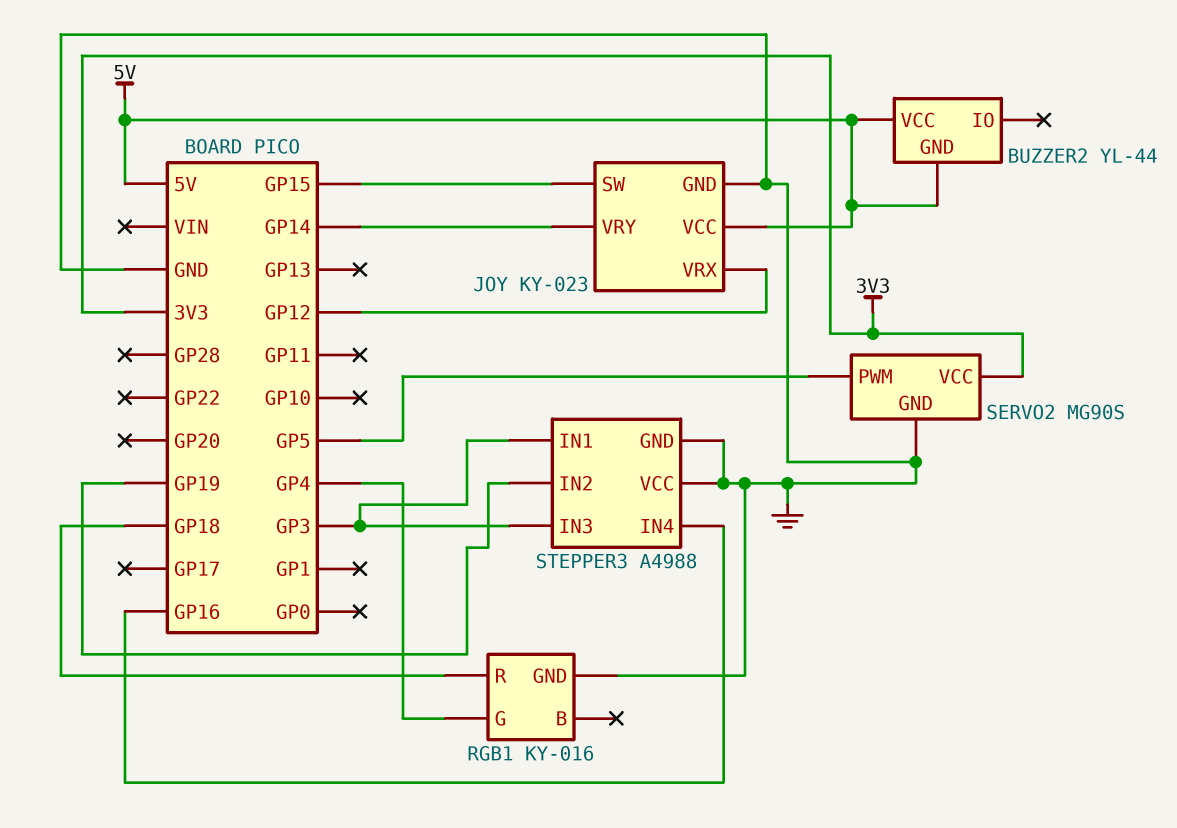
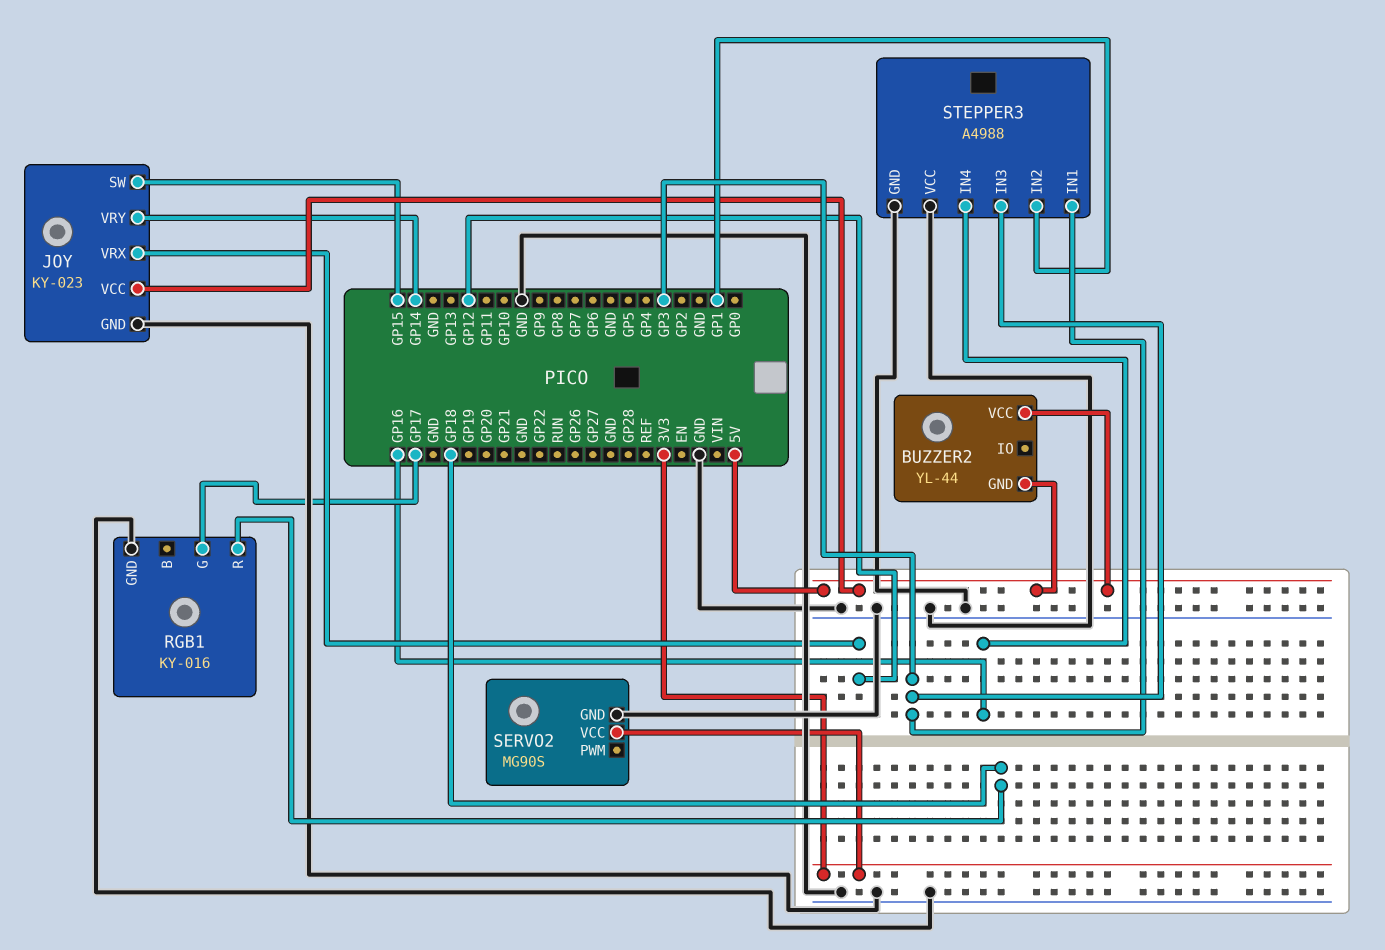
RGB1 pin G: GP4 -> GP17
SERVO2 pin PWM: GP5 -> none
STEPPER3 pin IN2: GP19 -> GP1

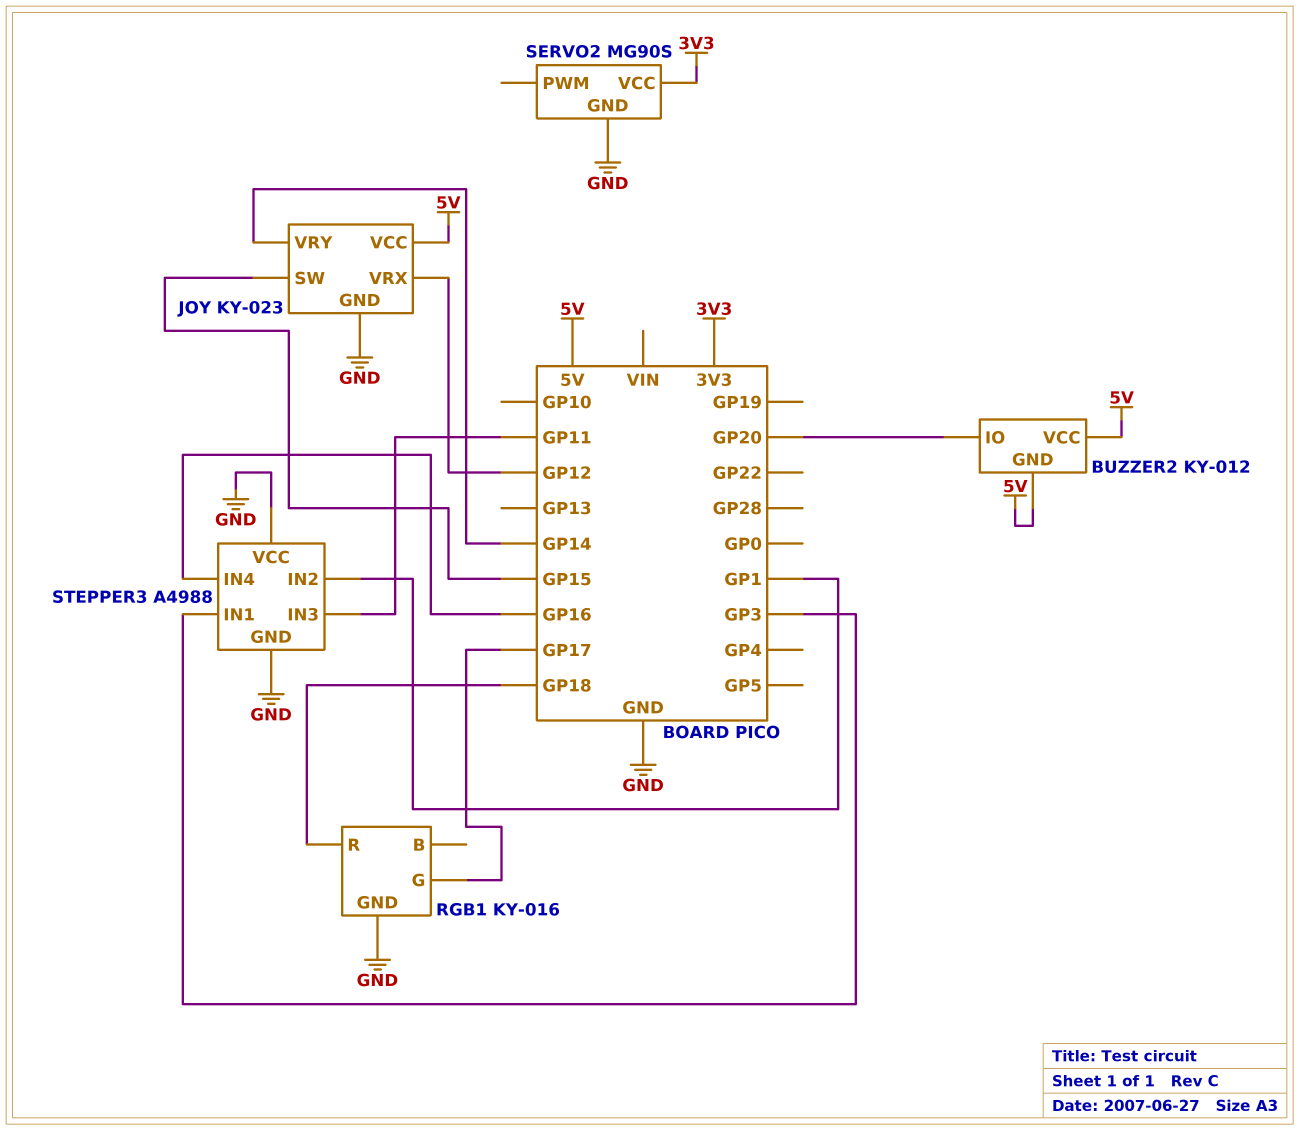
BUZZER2: YL-44 -> KY-012
BUZZER2 pin IO: none -> GP20
STEPPER3 pin IN3: GP3 -> GP11

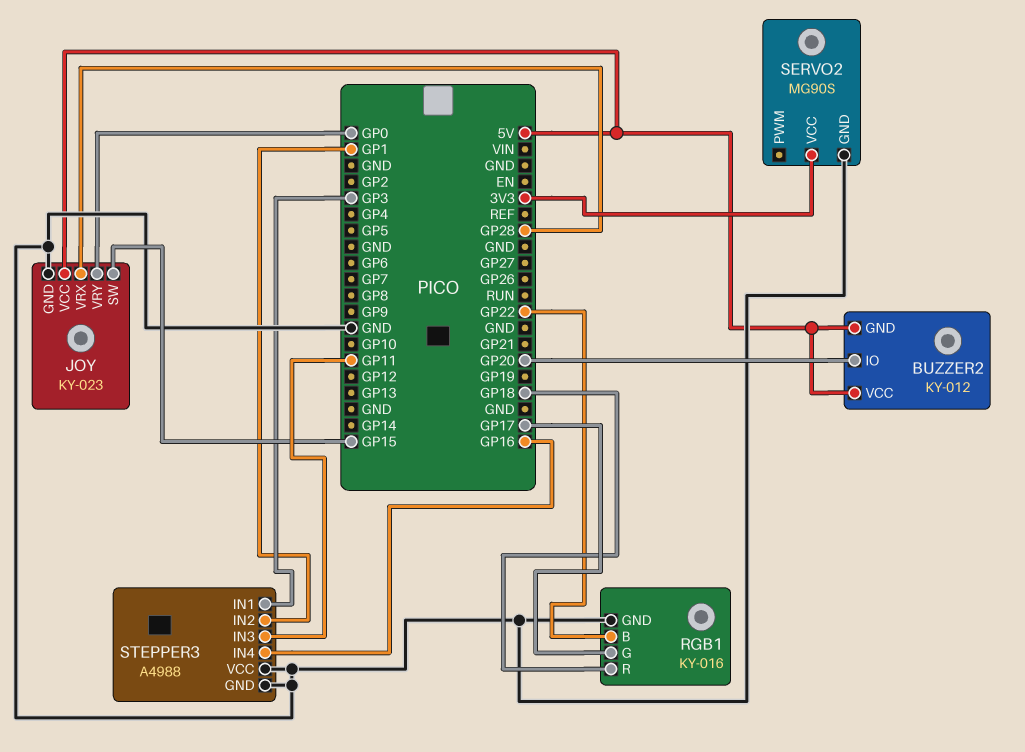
JOY pin VRX: GP12 -> GP28
JOY pin VRY: GP14 -> GP0
RGB1 pin B: none -> GP22

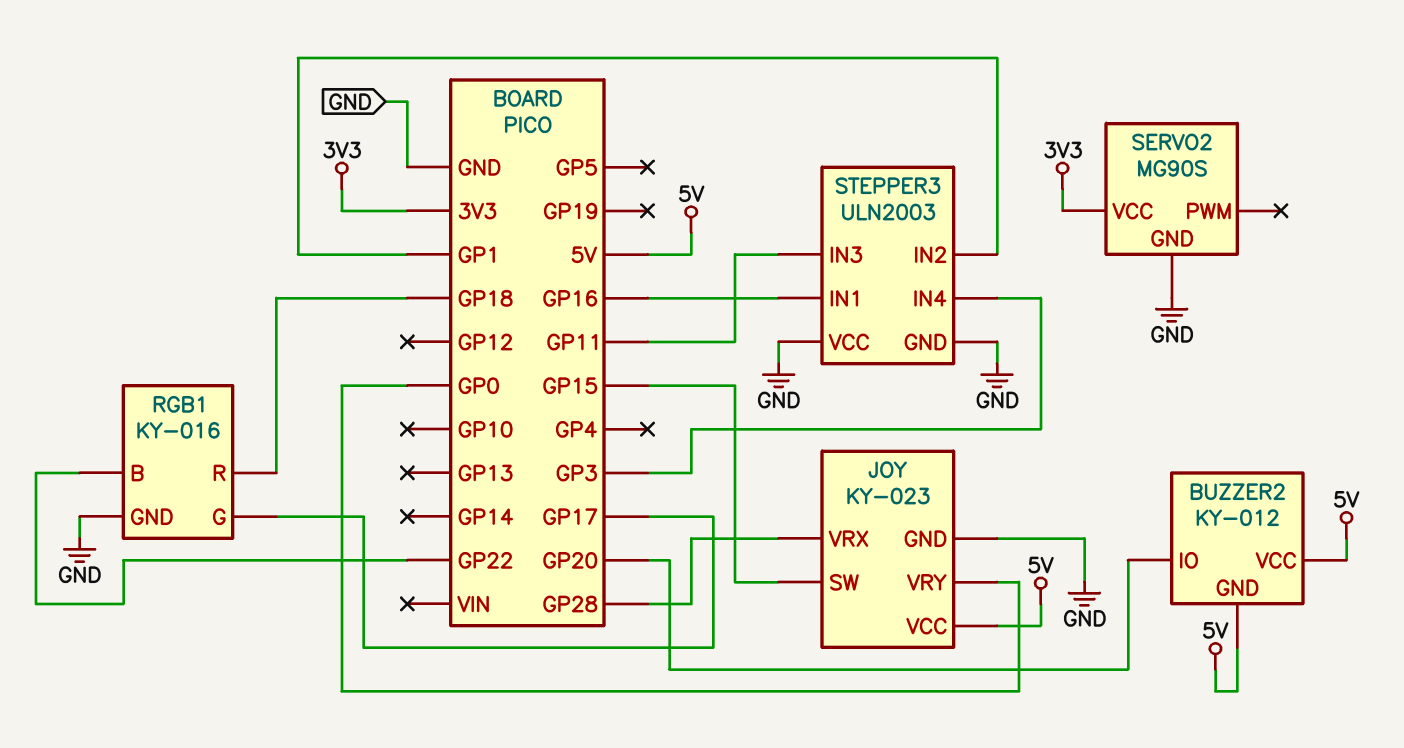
STEPPER3: A4988 -> ULN2003
STEPPER3 pin IN1: GP3 -> GP16
STEPPER3 pin IN4: GP16 -> GP3

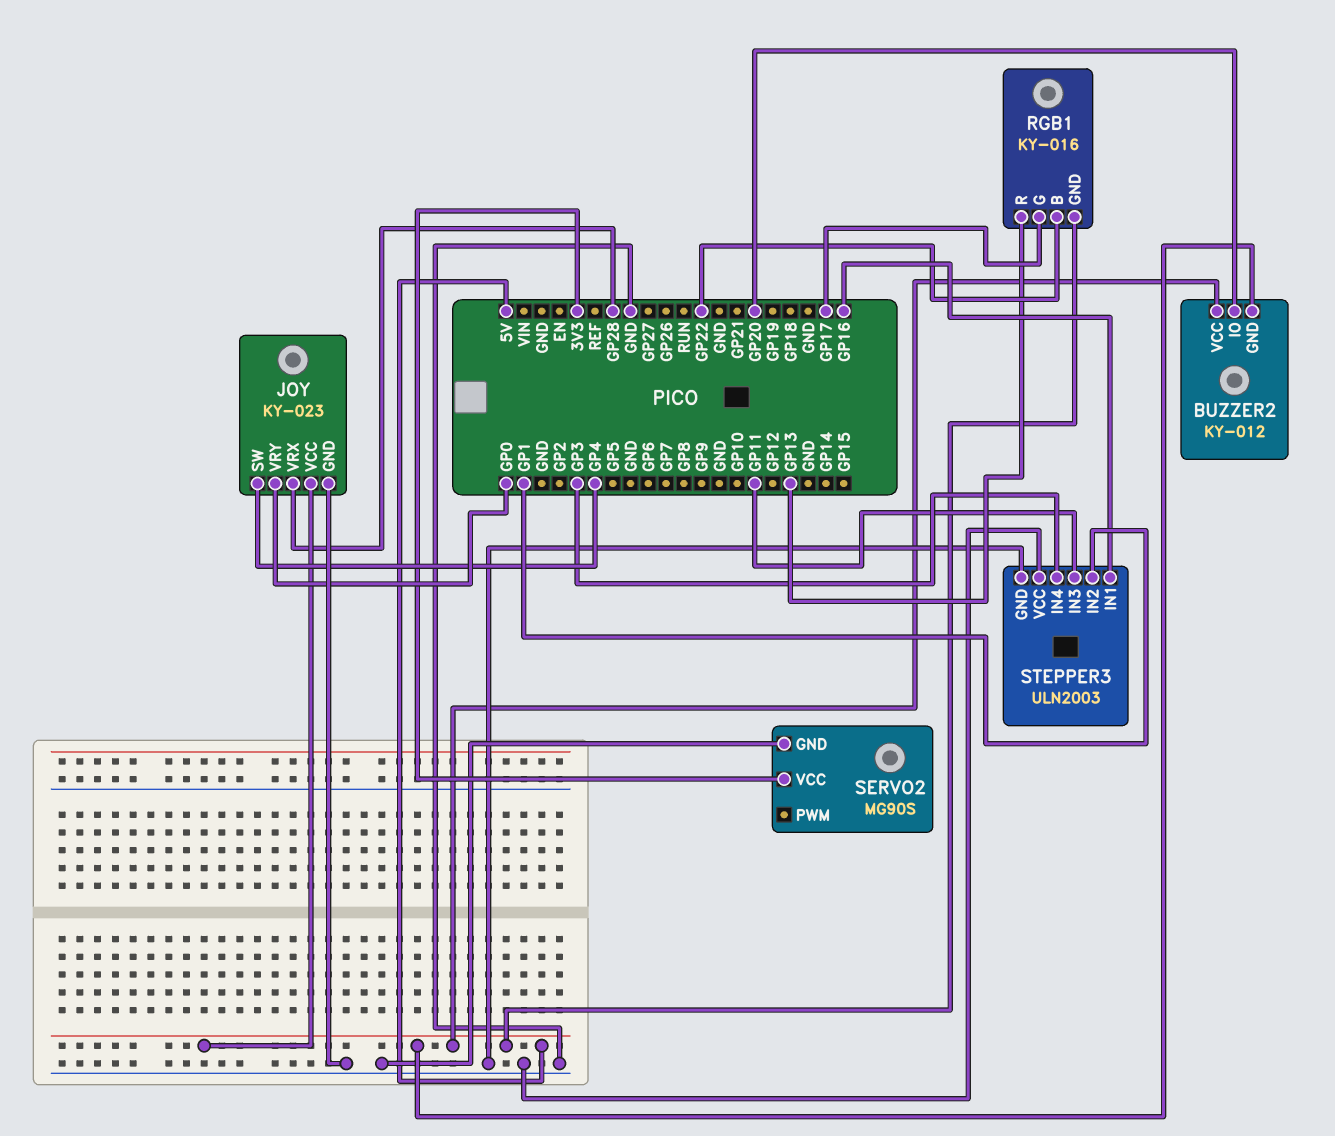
JOY pin SW: GP15 -> GP4
RGB1 pin GND: GND -> 5V
RGB1 pin R: GP18 -> GP13

